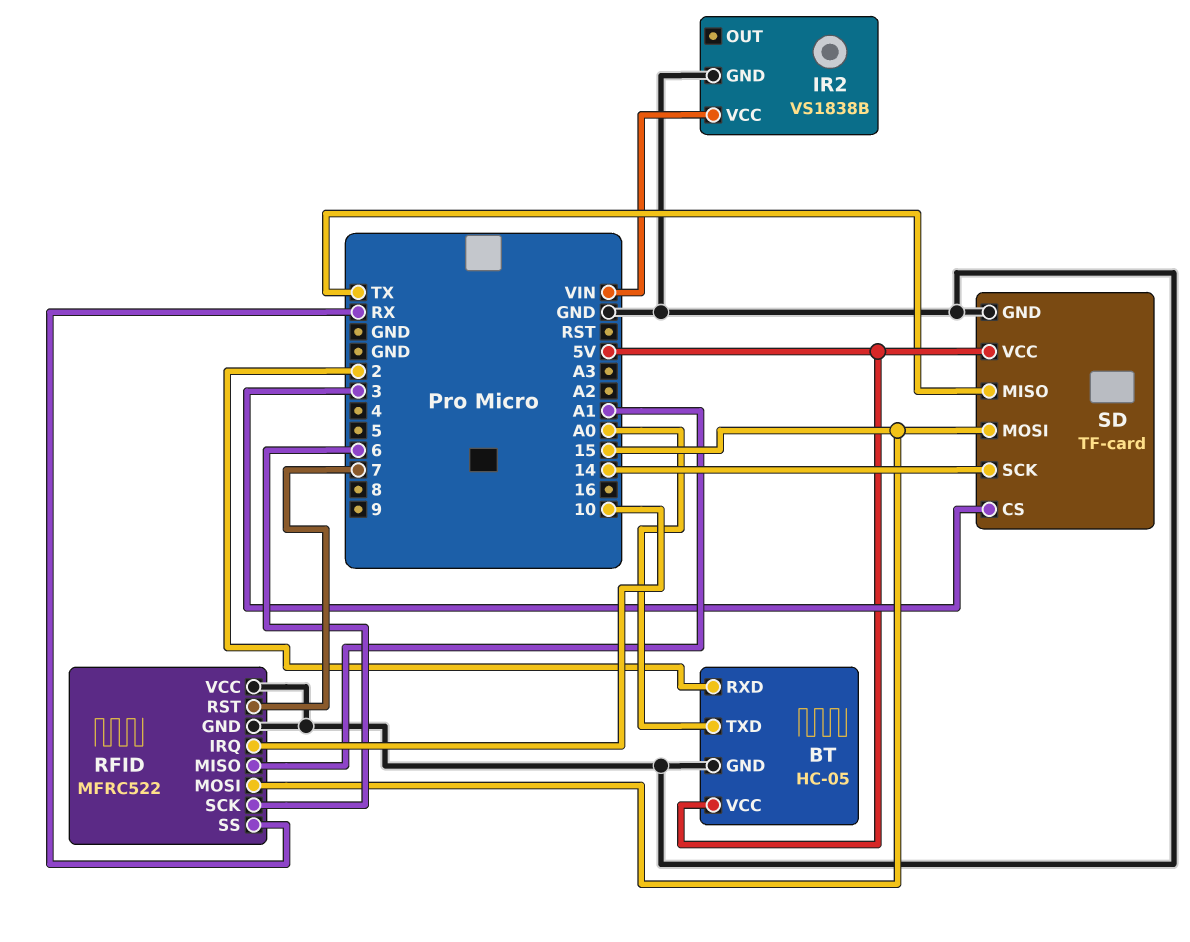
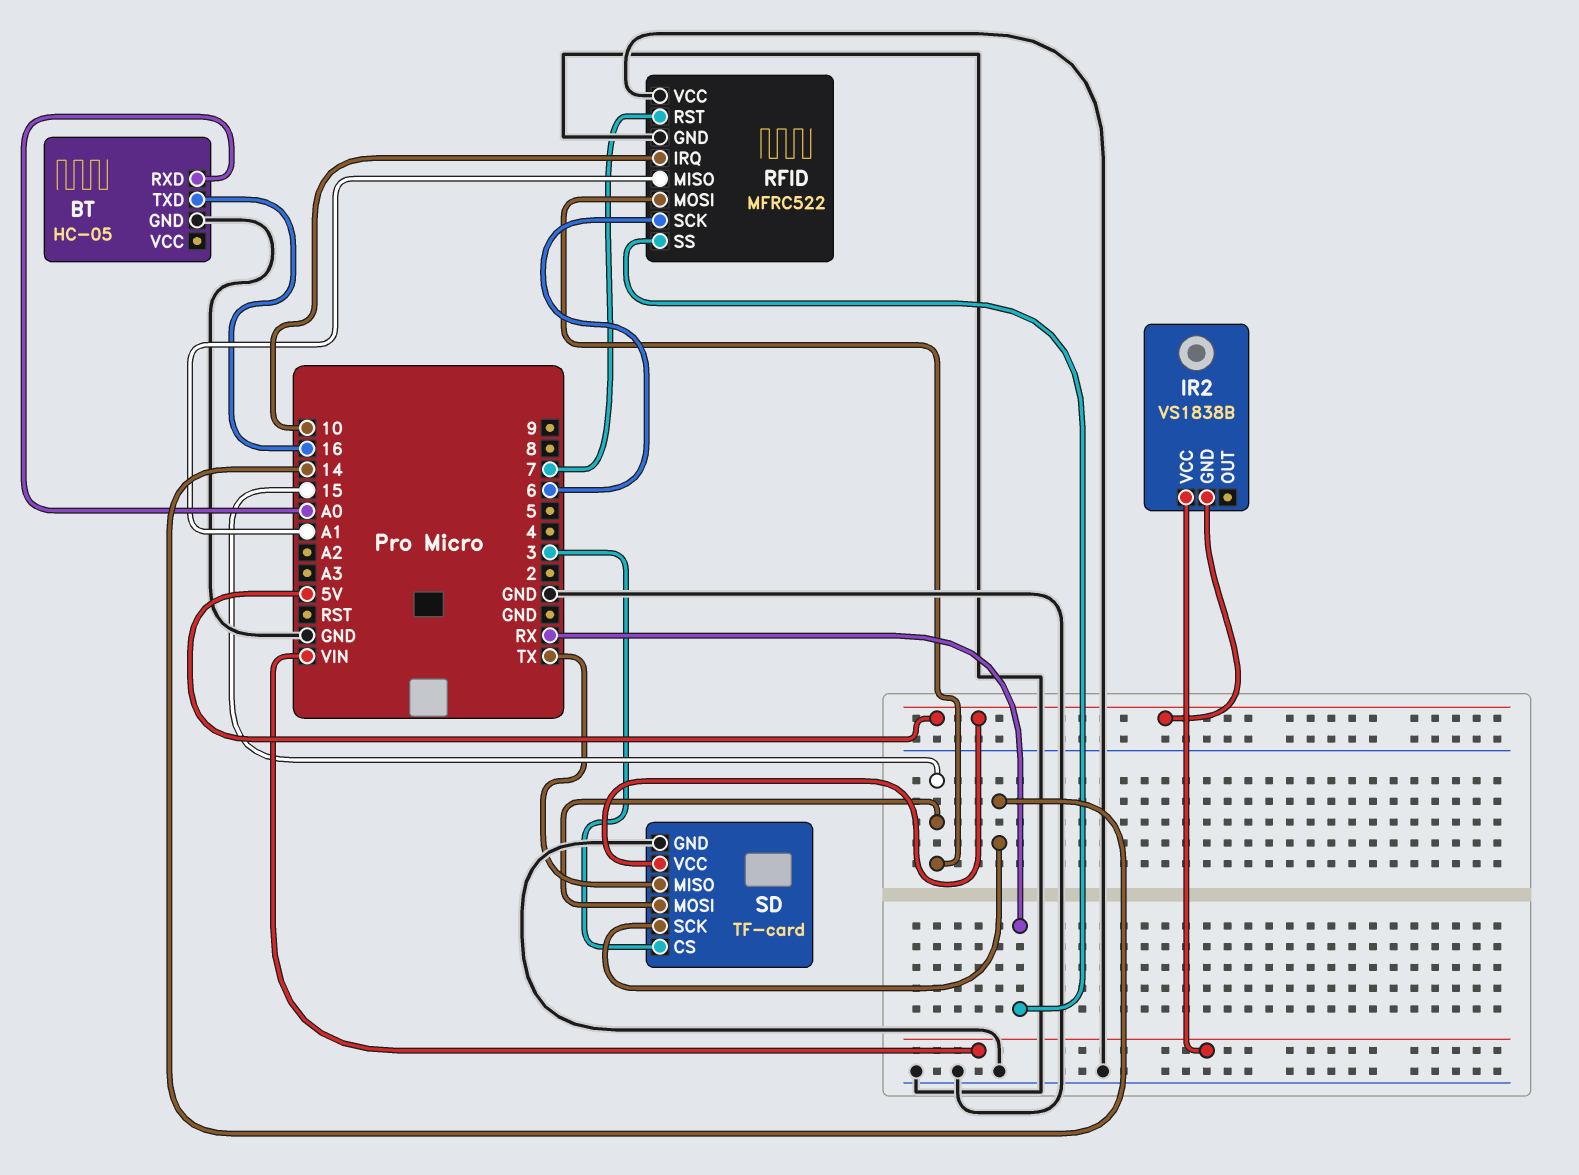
BT pin RXD: 2 -> A0
BT pin TXD: A0 -> 16
BT pin VCC: 5V -> none
IR2 pin GND: GND -> 5V

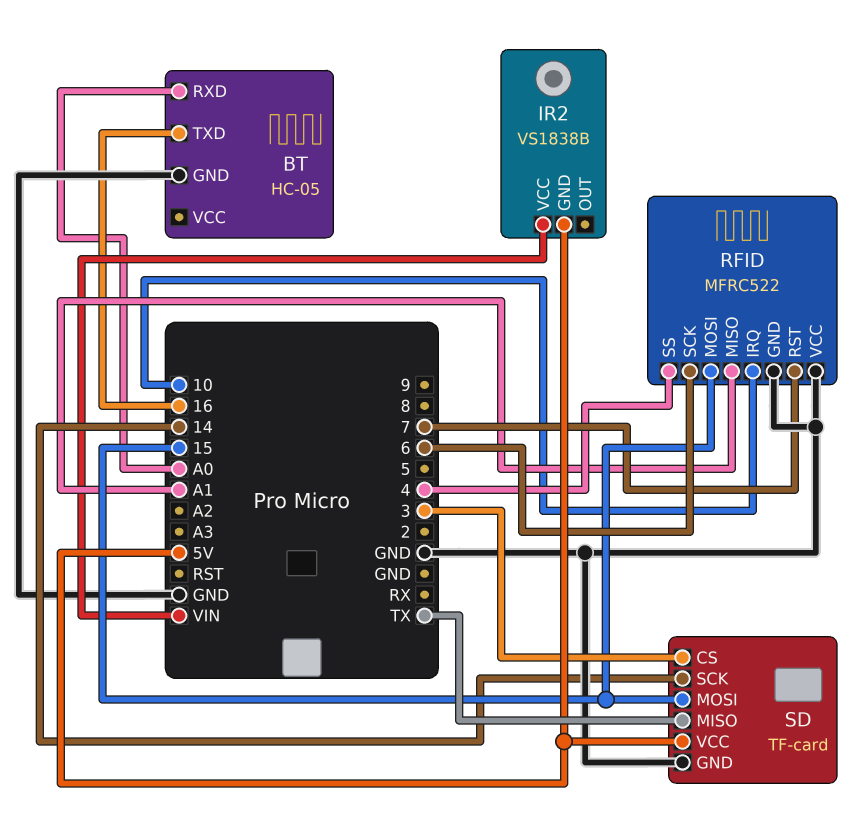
RFID pin SS: RX -> 4

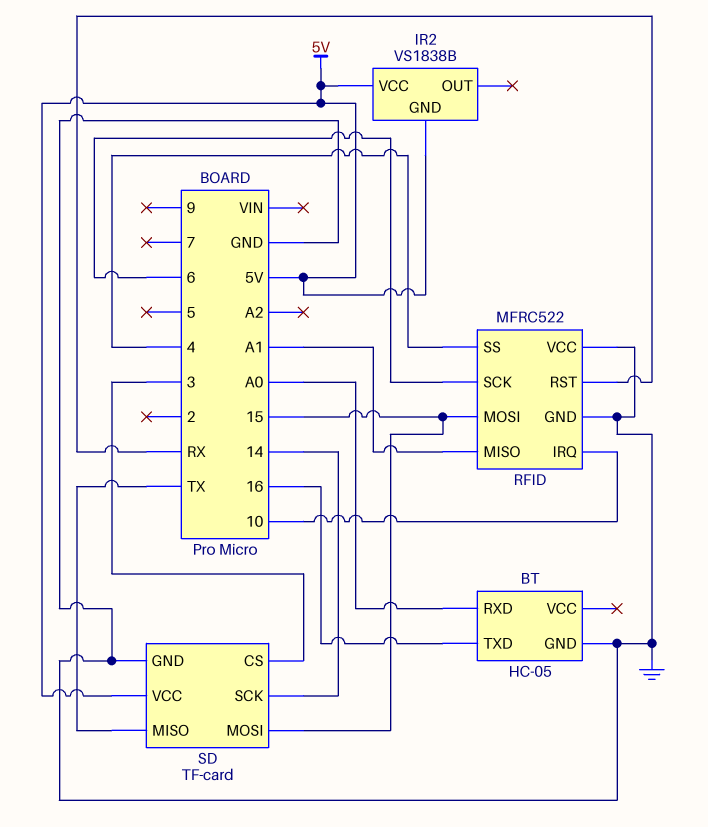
IR2 pin VCC: VIN -> 5V
RFID pin RST: 7 -> RX

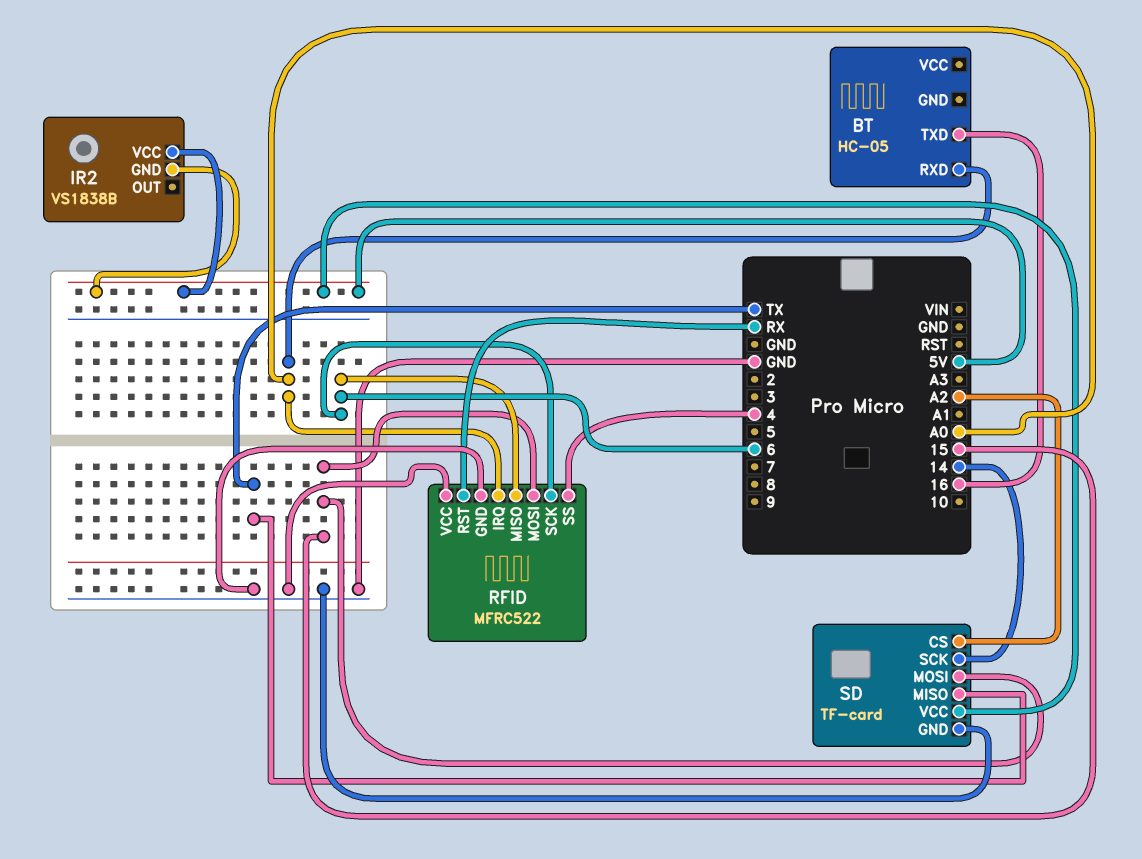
BT pin GND: GND -> none
RFID pin IRQ: 10 -> A0
RFID pin MISO: A1 -> 6
SD pin CS: 3 -> A2

